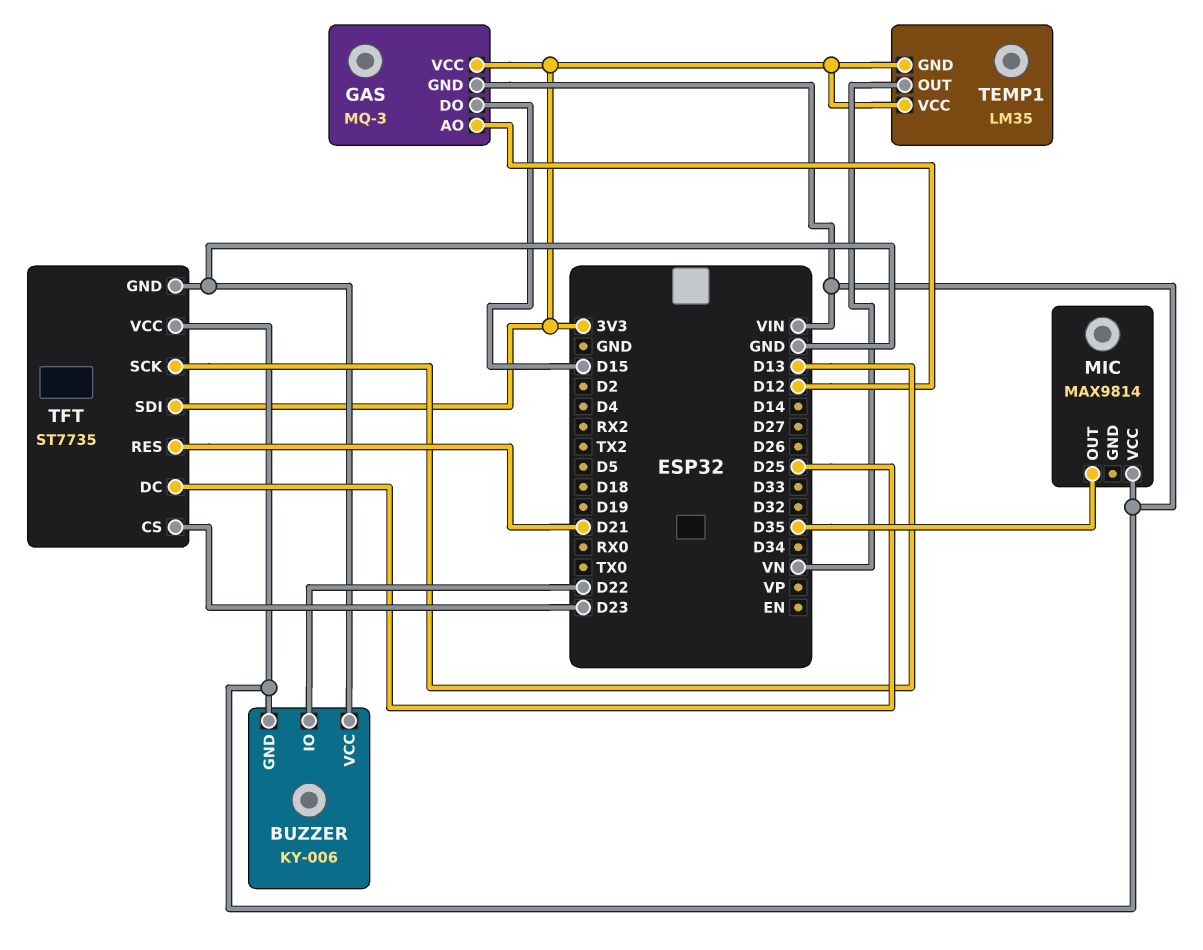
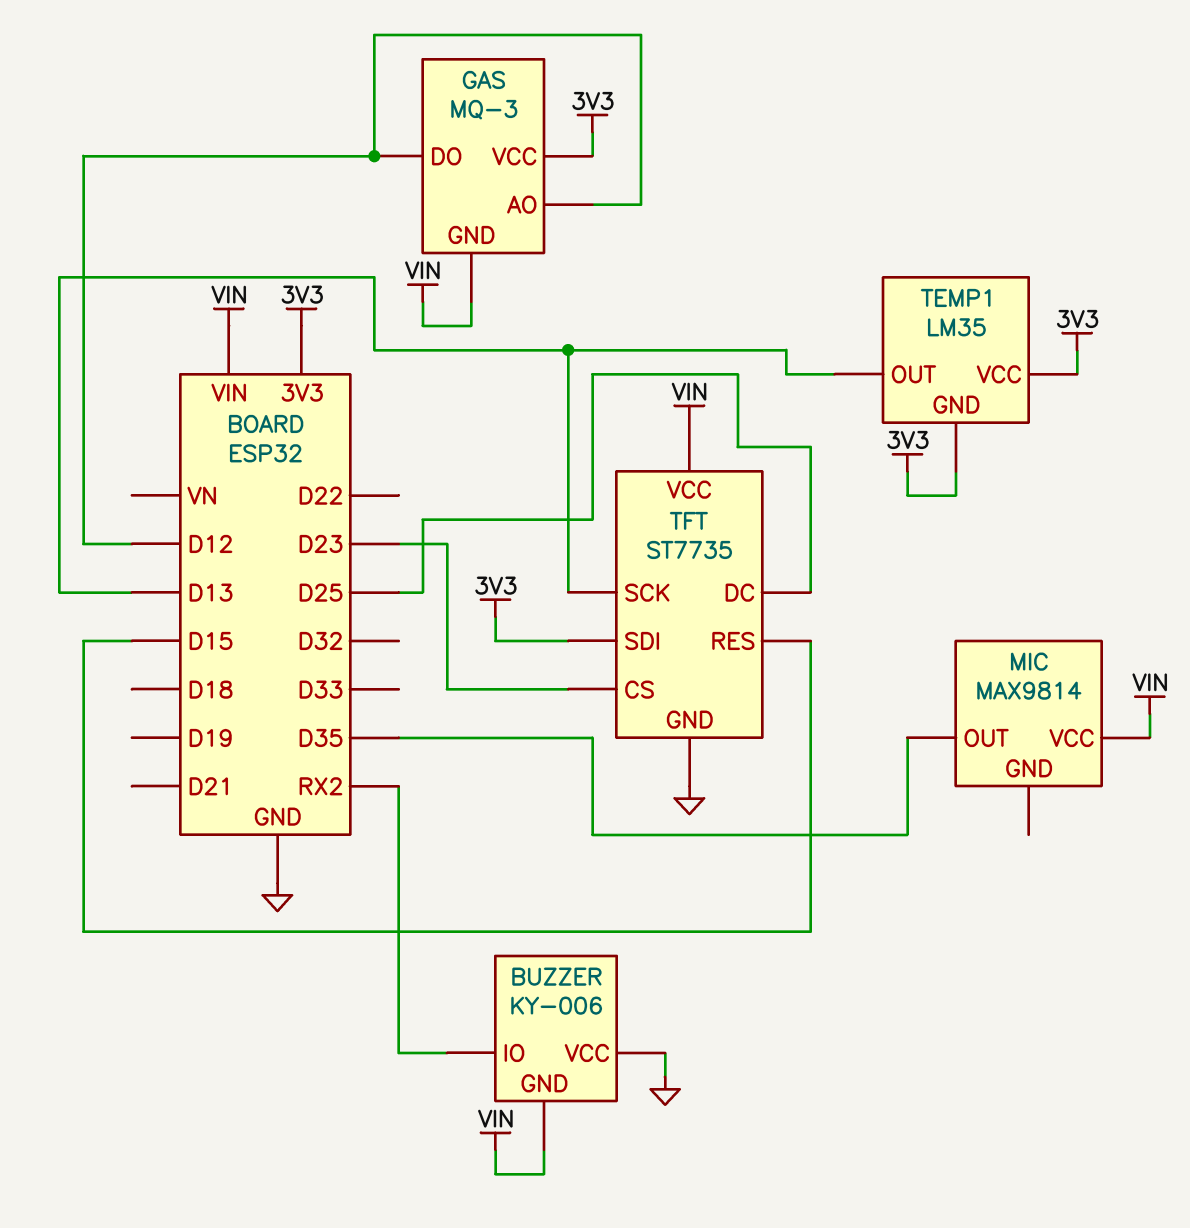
BUZZER pin IO: D22 -> RX2
GAS pin DO: D15 -> D12
TEMP1 pin OUT: VN -> D13
TFT pin RES: D21 -> D15

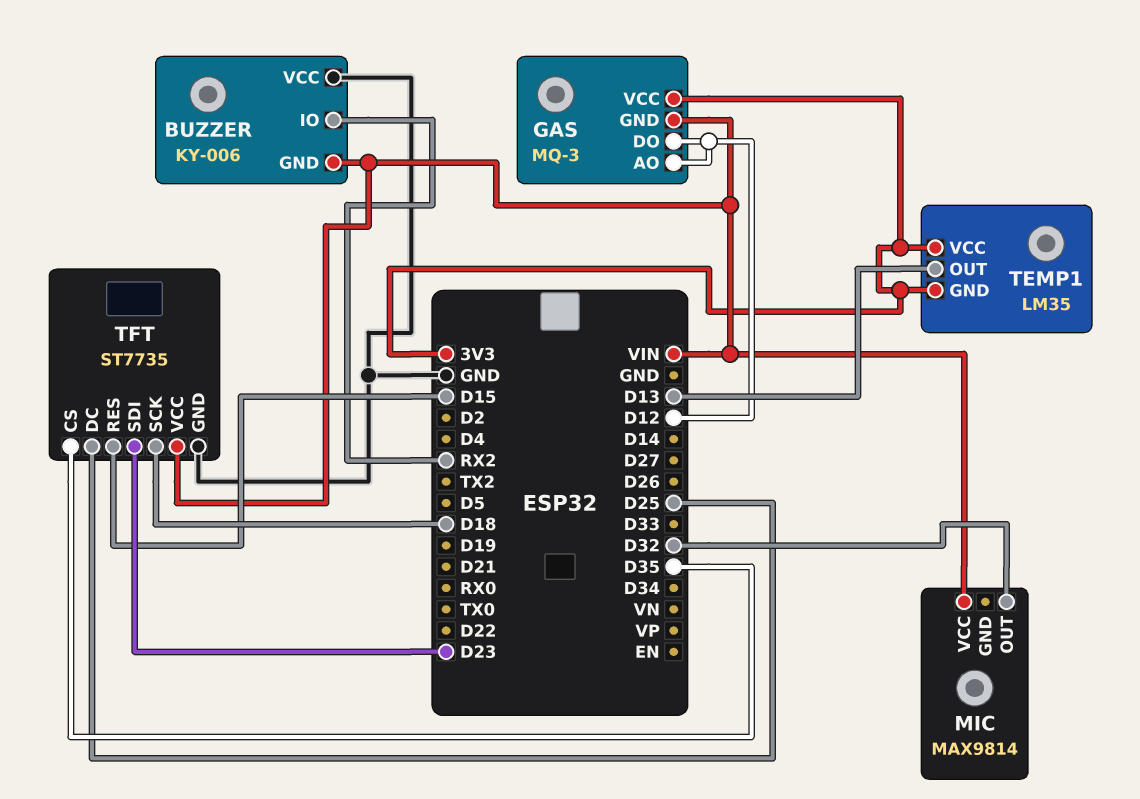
MIC pin OUT: D35 -> D32
TFT pin CS: D23 -> D35
TFT pin SCK: D13 -> D18
TFT pin SDI: 3V3 -> D23

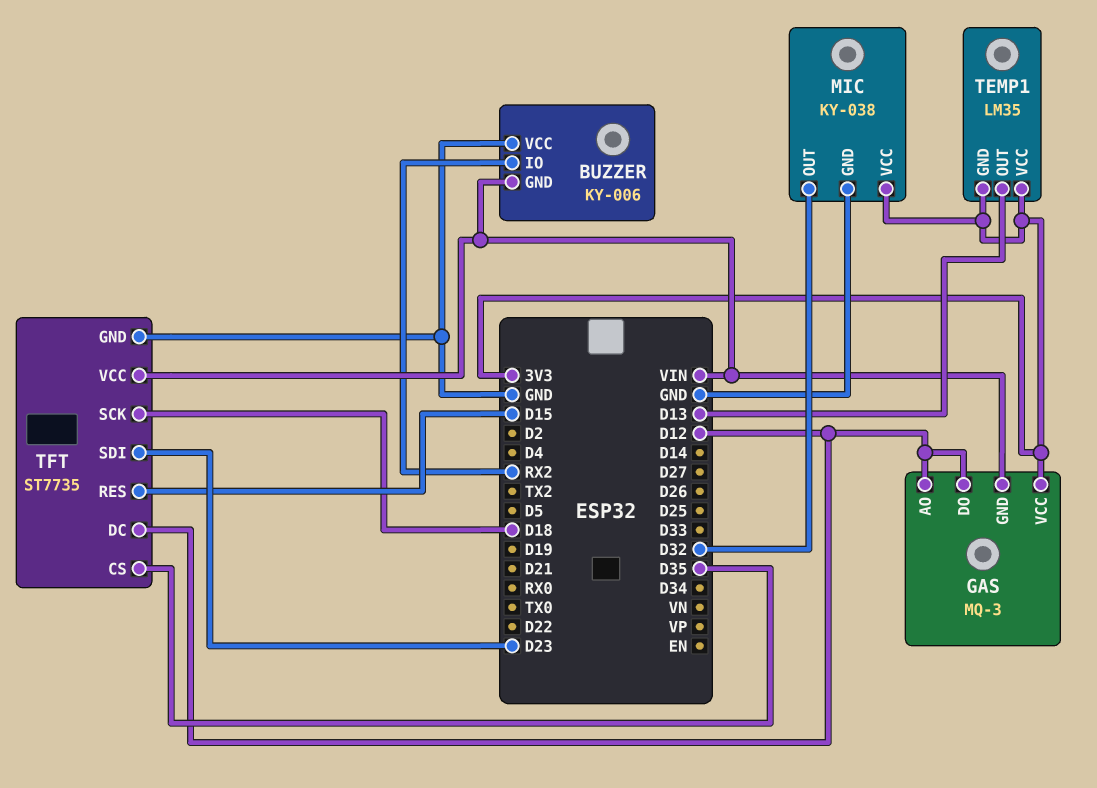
MIC: MAX9814 -> KY-038
MIC pin GND: none -> GND
MIC pin VCC: VIN -> 3V3
TFT pin DC: D25 -> D12

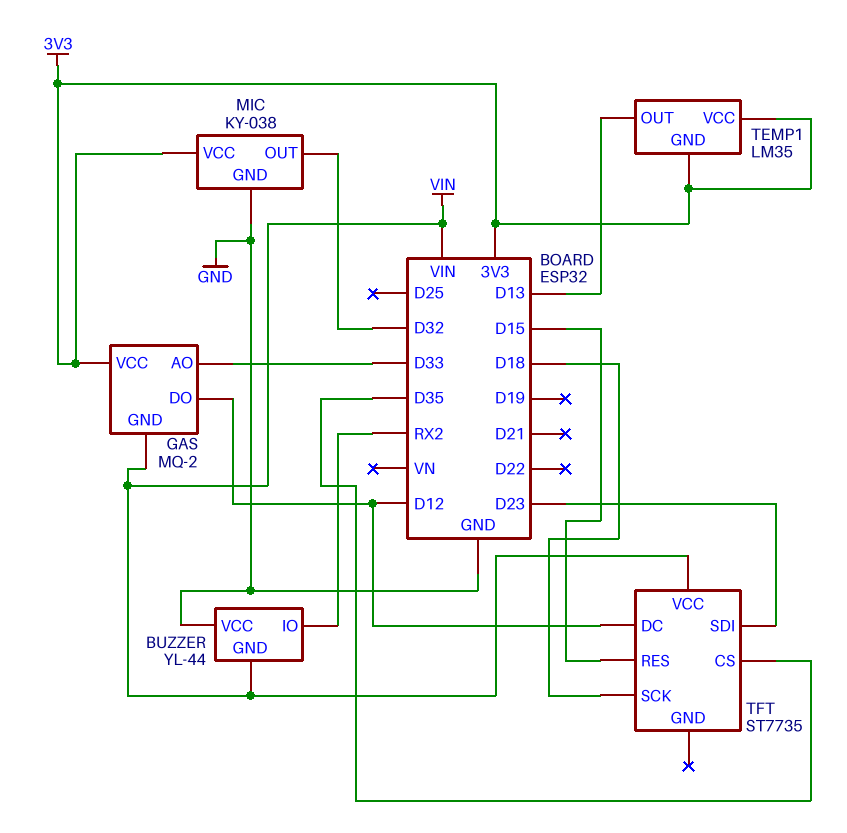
BUZZER: KY-006 -> YL-44
GAS: MQ-3 -> MQ-2
GAS pin AO: D12 -> D33
TFT pin GND: GND -> none

